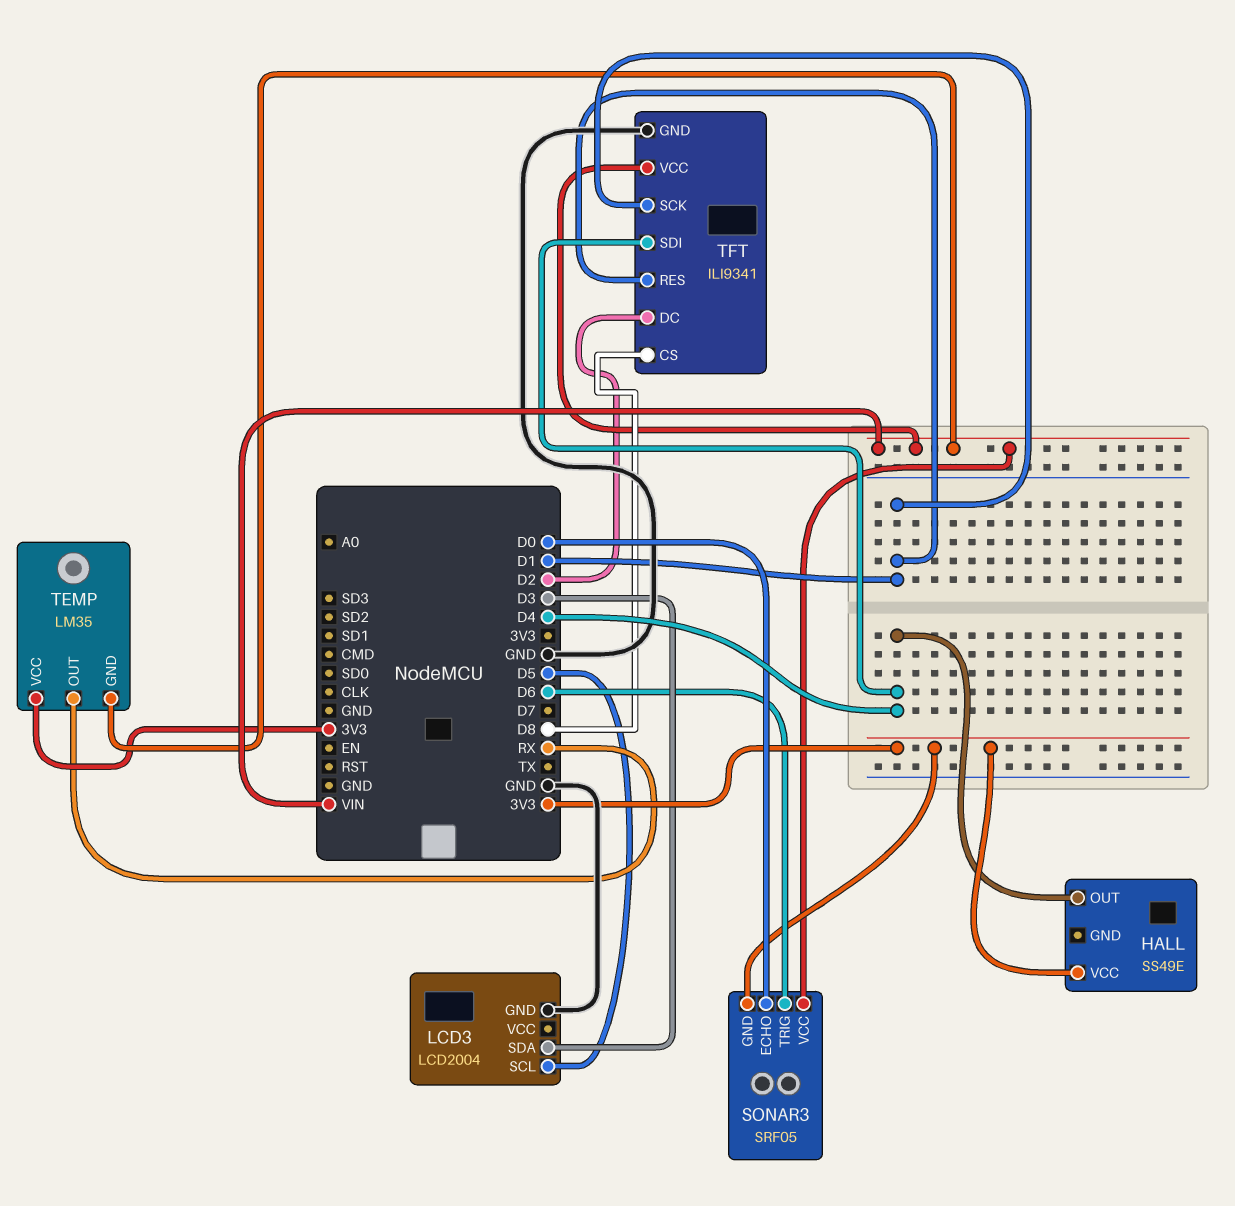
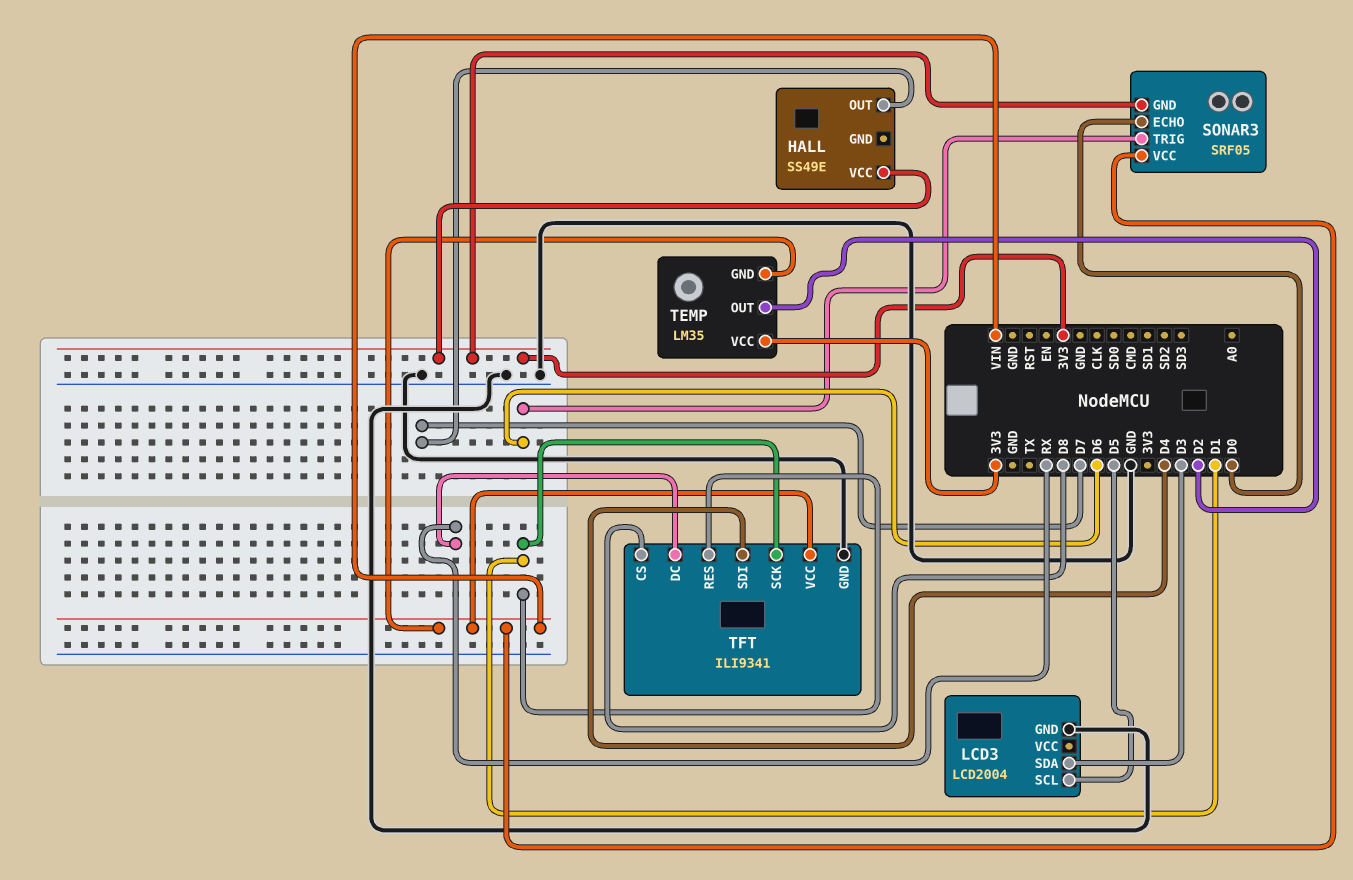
HALL pin OUT: D4 -> D7
TEMP pin OUT: RX -> D2
TFT pin DC: D2 -> RX

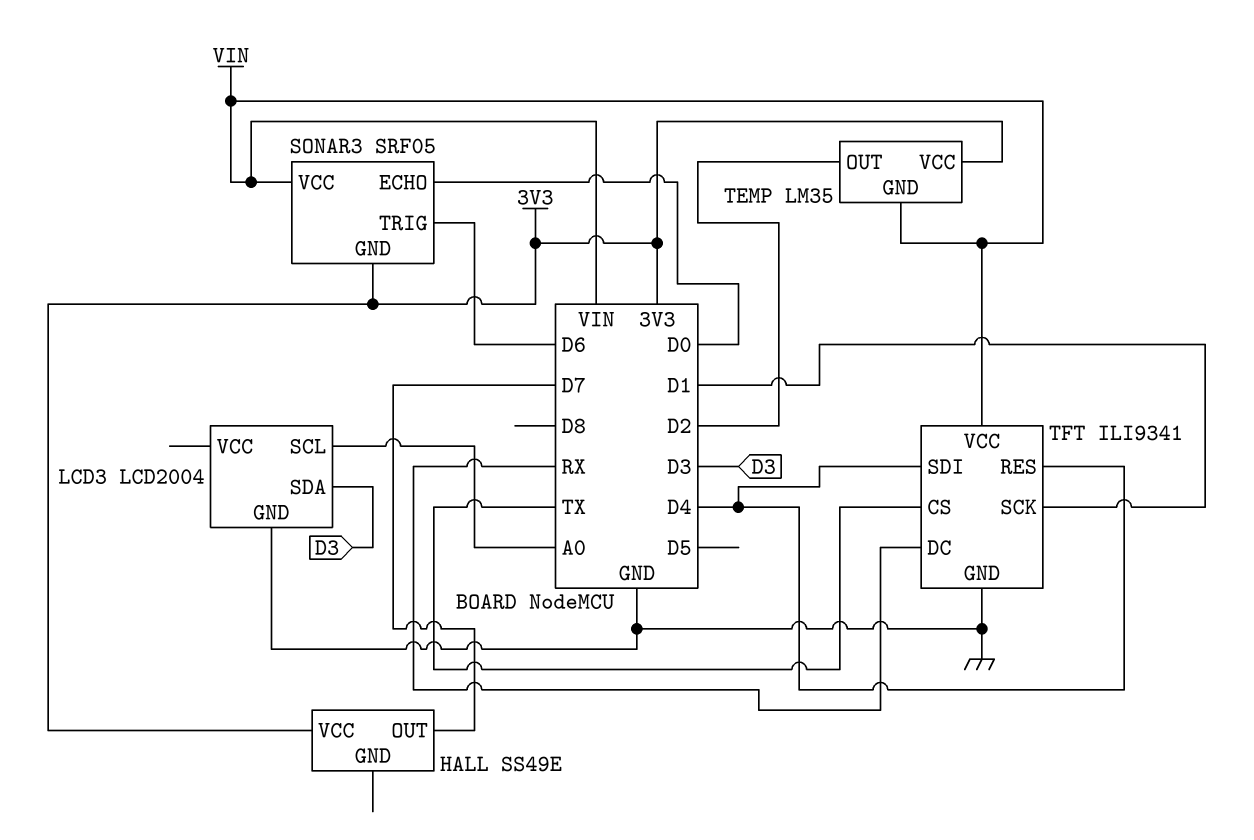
LCD3 pin SCL: D5 -> A0
TFT pin CS: D8 -> TX
TFT pin RES: D1 -> D4

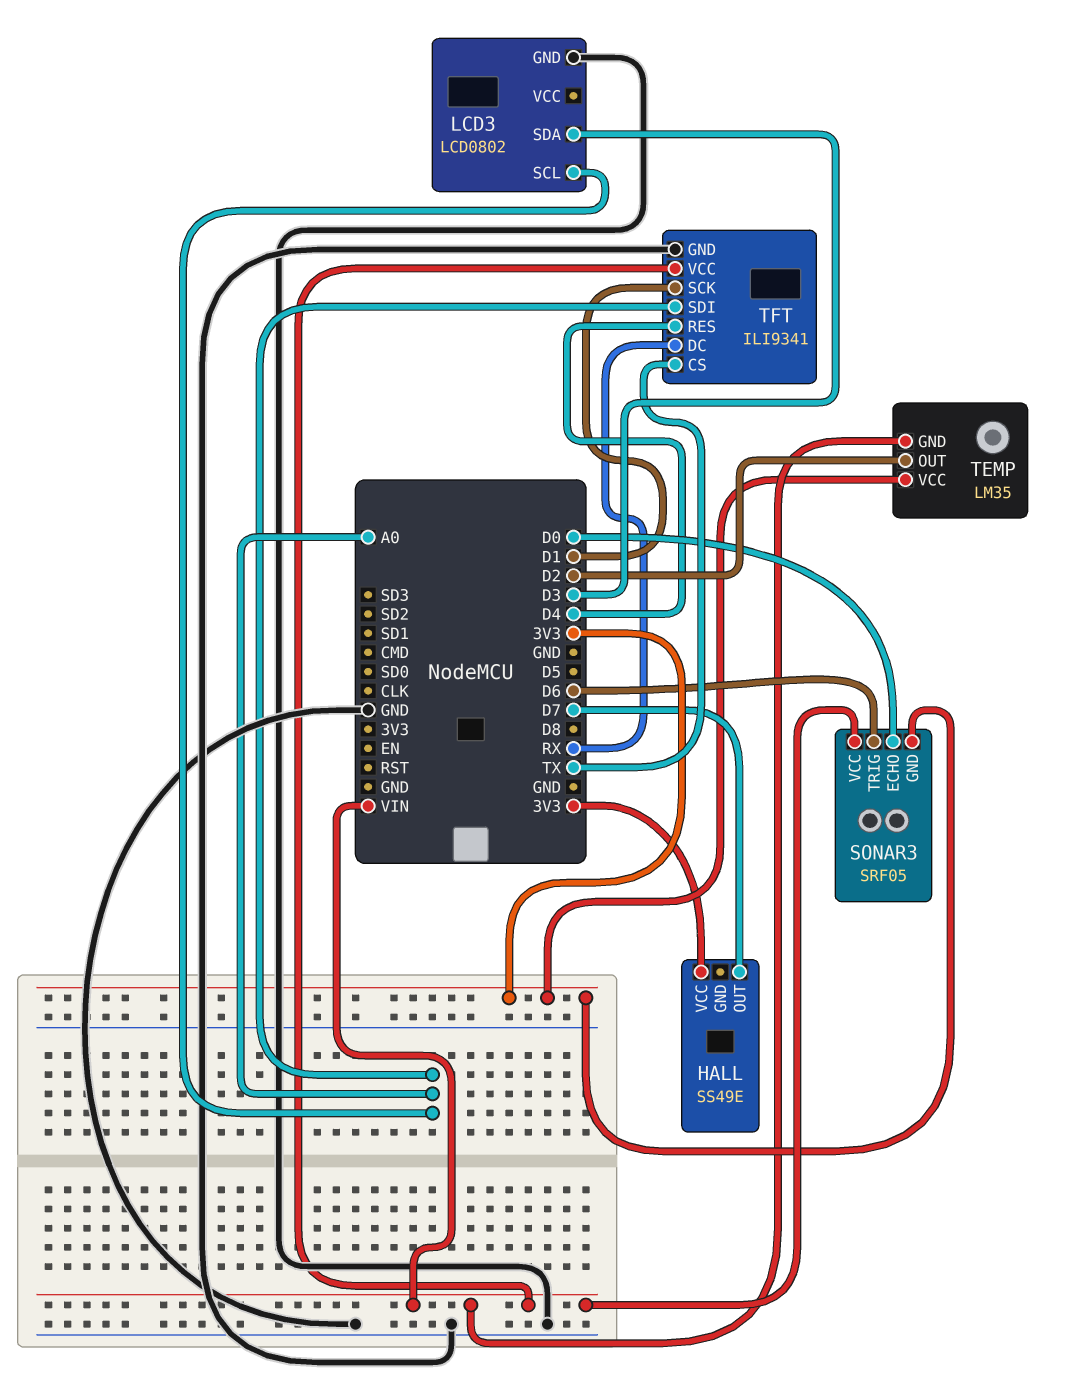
LCD3: LCD2004 -> LCD0802
TFT pin SDI: D4 -> A0

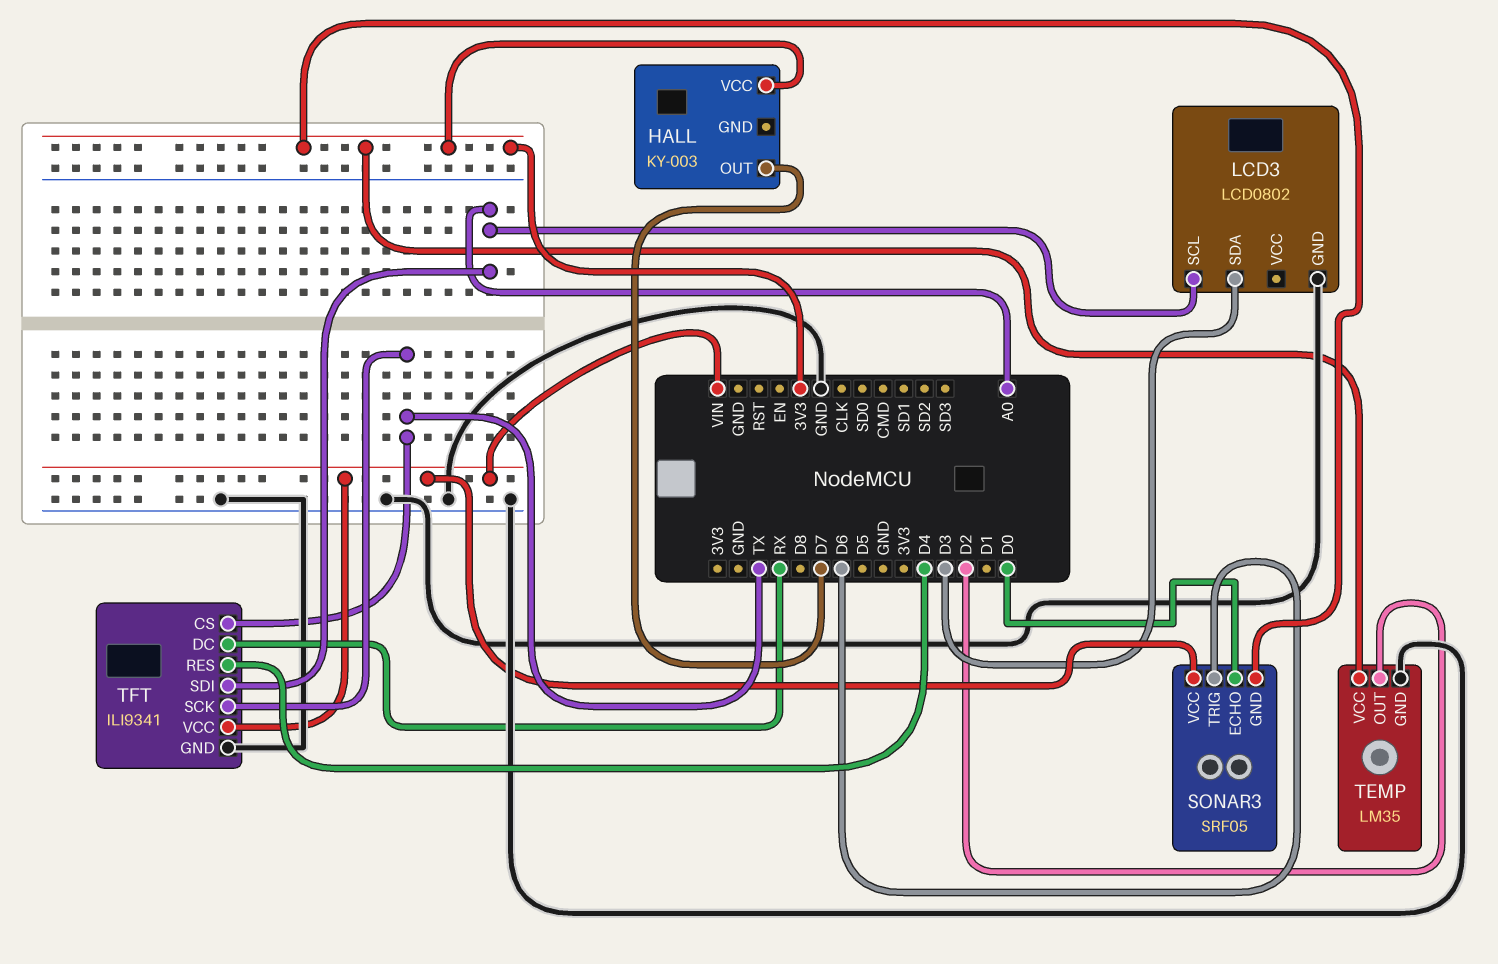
HALL: SS49E -> KY-003
TEMP pin GND: VIN -> GND
TFT pin SCK: D1 -> TX

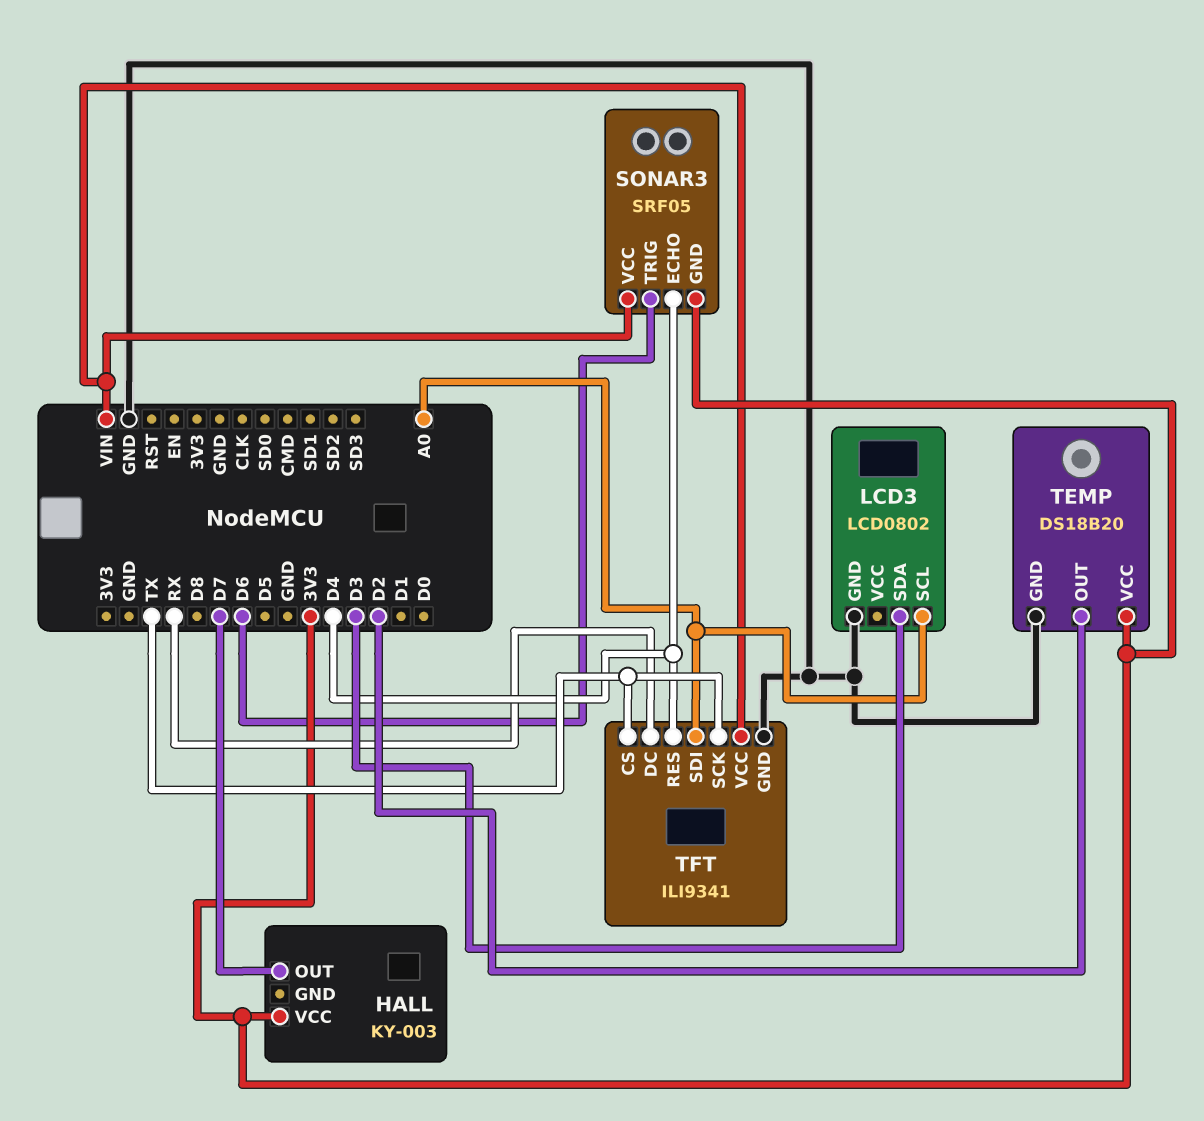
SONAR3 pin ECHO: D0 -> D4
TEMP: LM35 -> DS18B20

